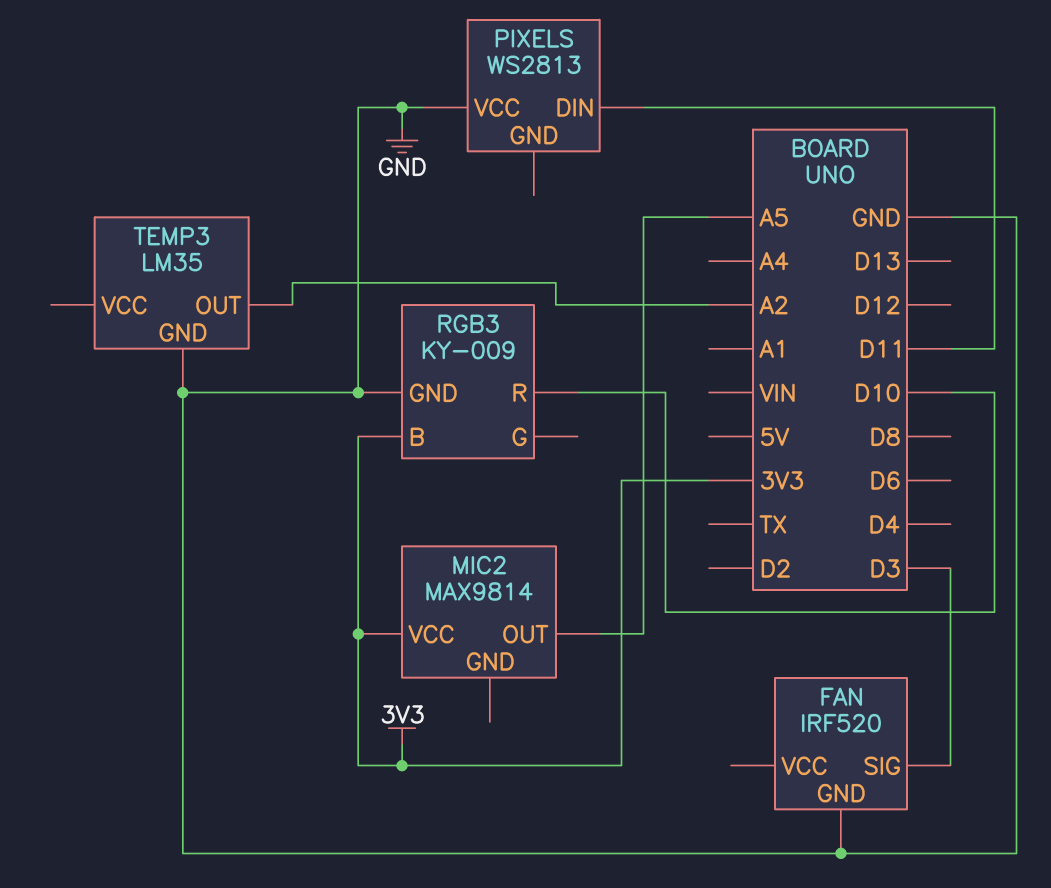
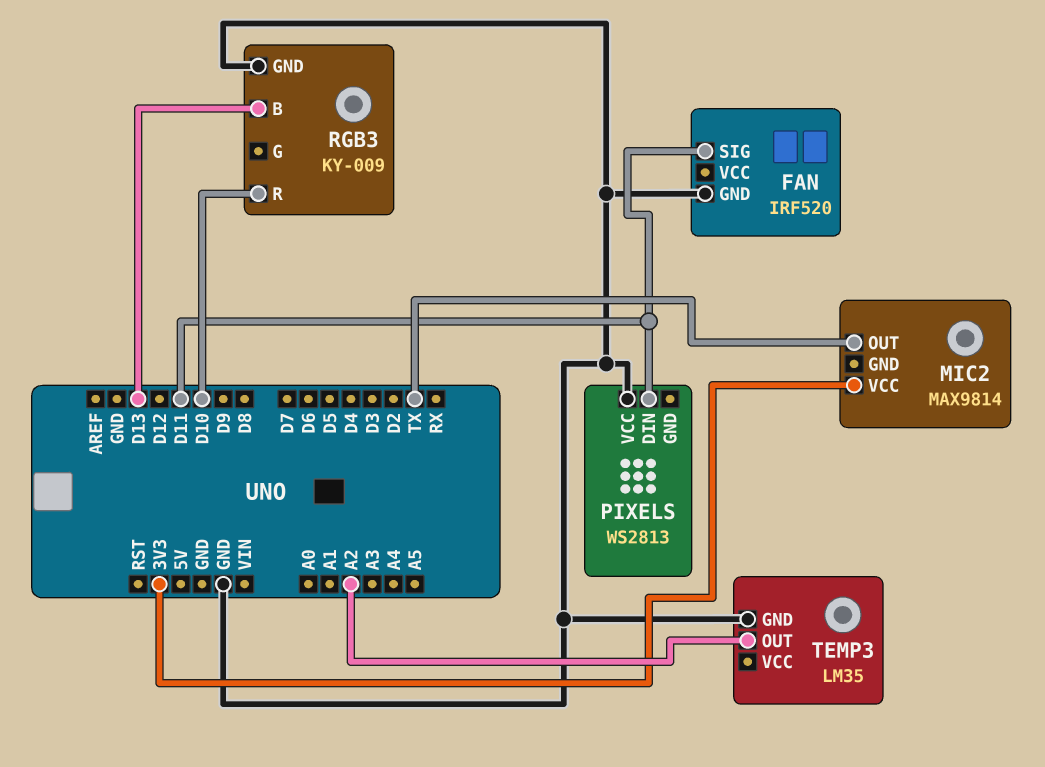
FAN pin SIG: D3 -> D11
MIC2 pin OUT: A5 -> TX
RGB3 pin B: 3V3 -> D13

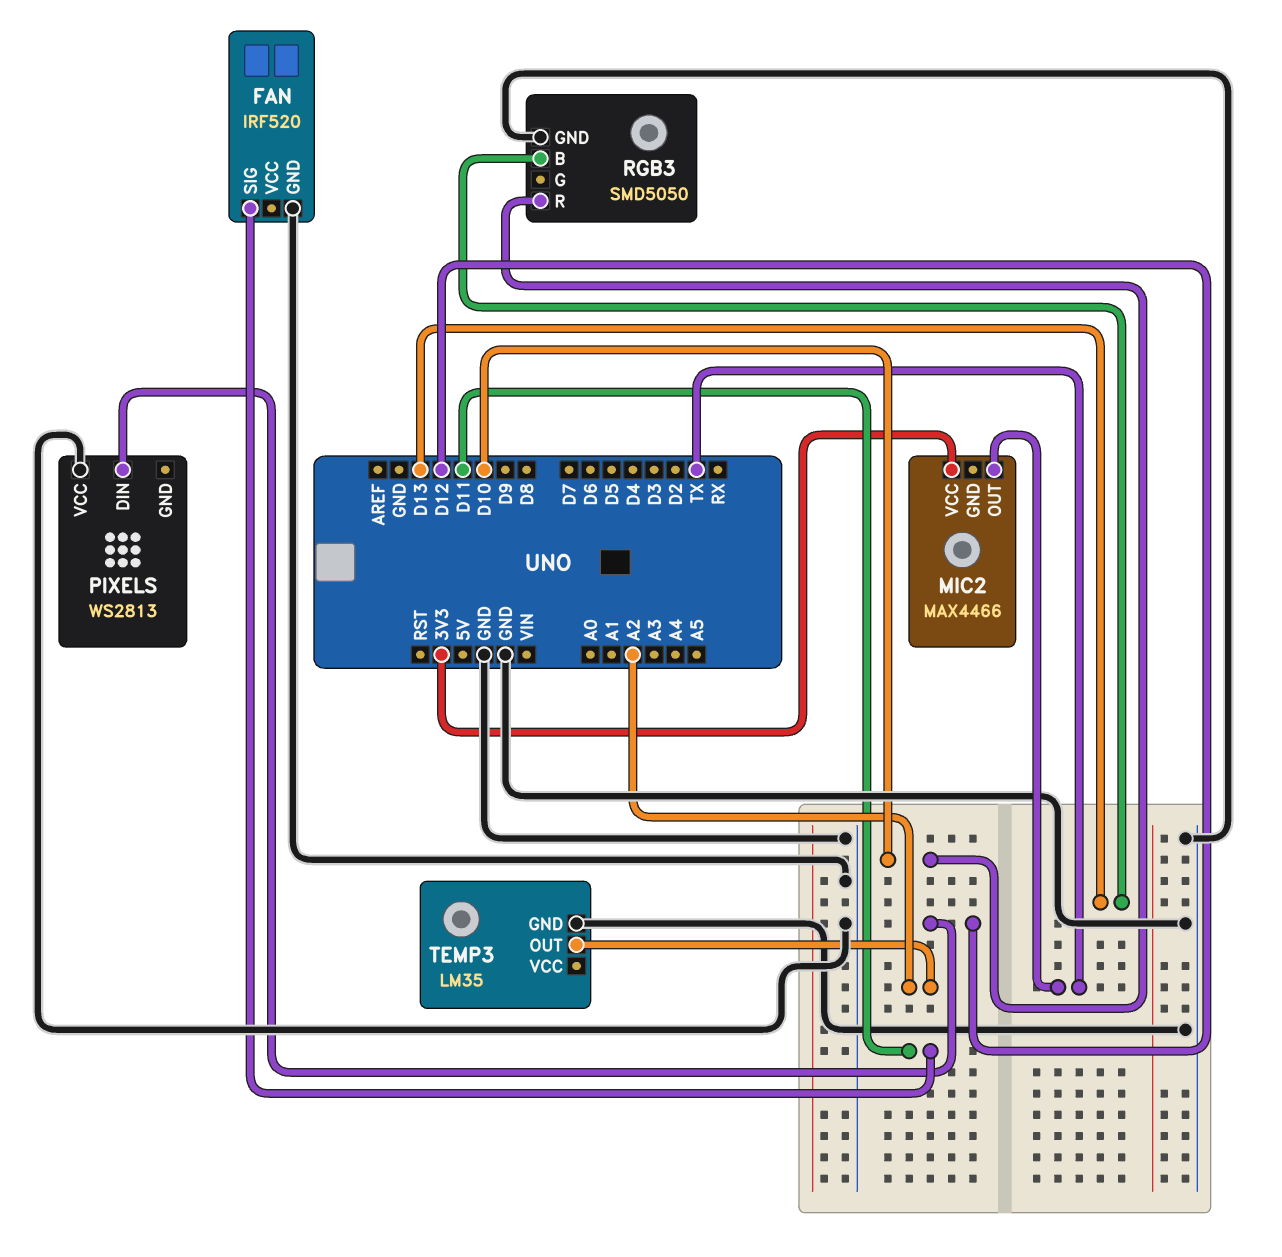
MIC2: MAX9814 -> MAX4466
PIXELS pin DIN: D11 -> D12
RGB3: KY-009 -> SMD5050

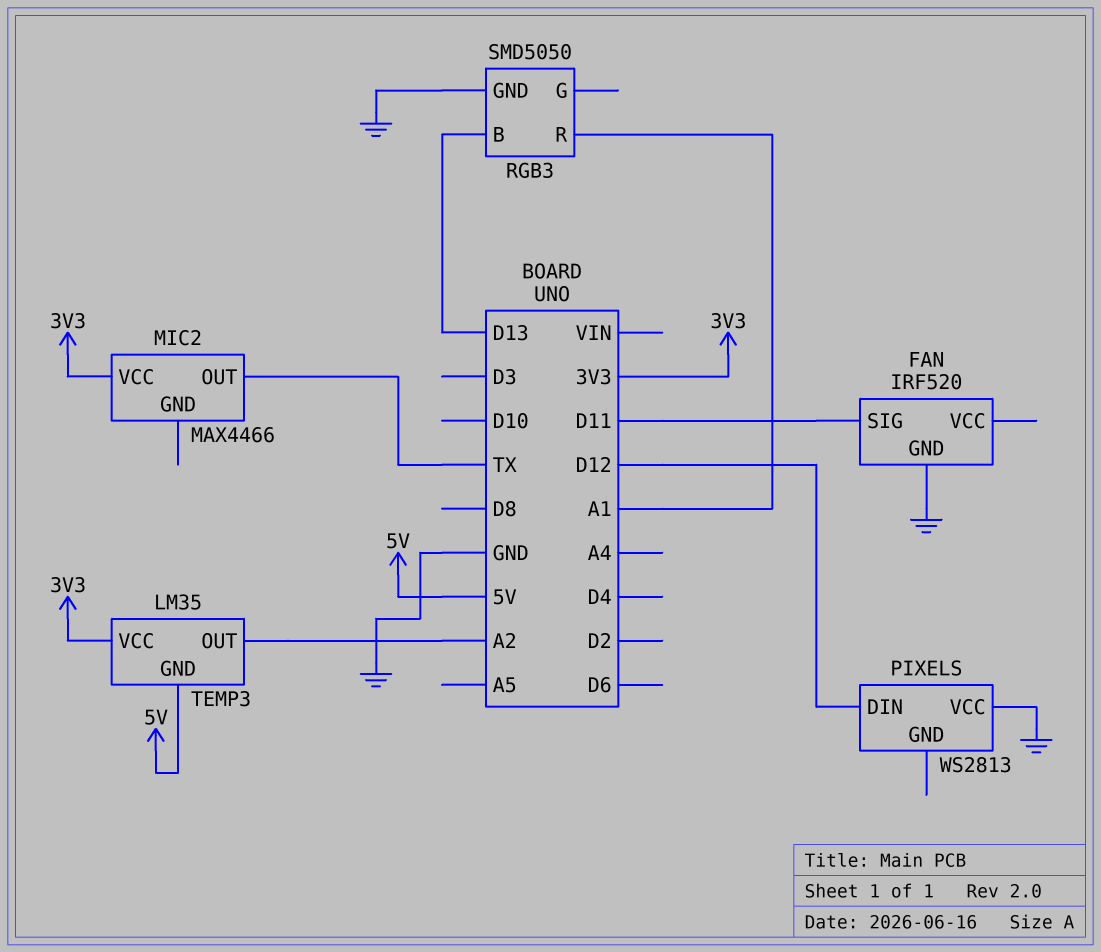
RGB3 pin R: D10 -> A1
TEMP3 pin GND: GND -> 5V
TEMP3 pin VCC: none -> 3V3

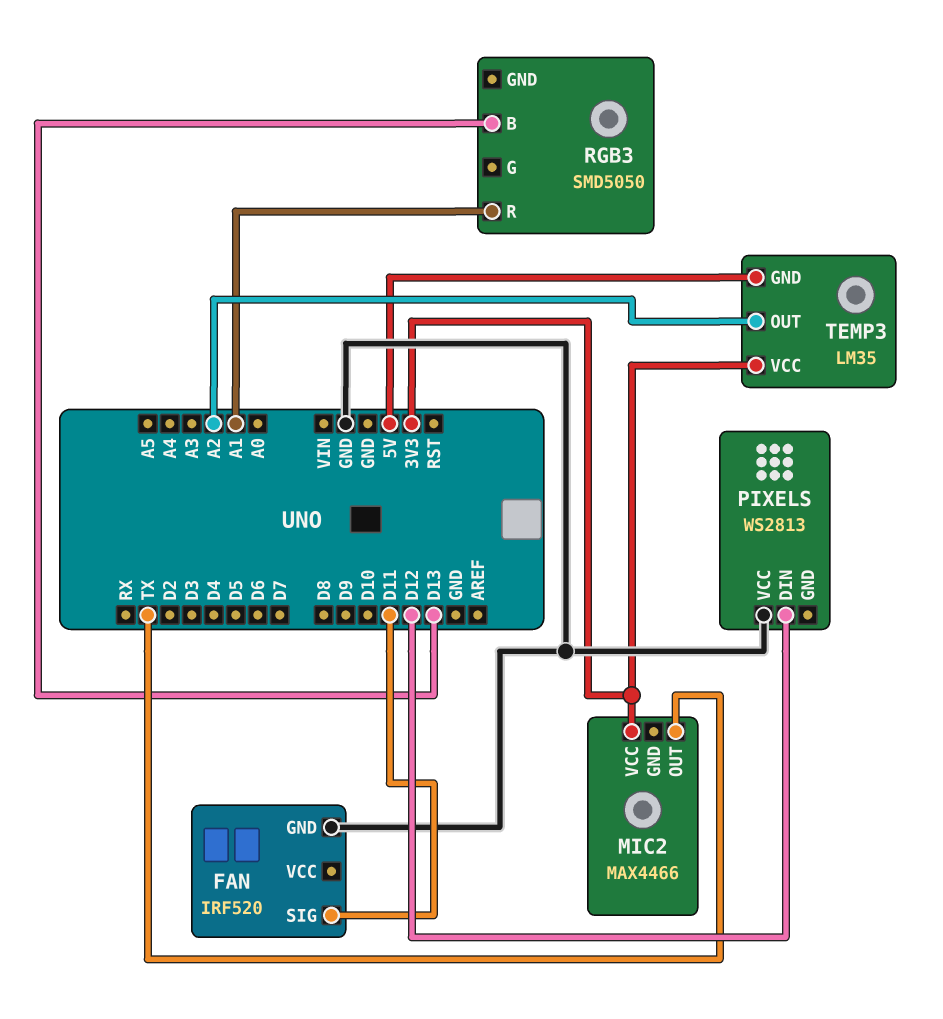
RGB3 pin GND: GND -> none

